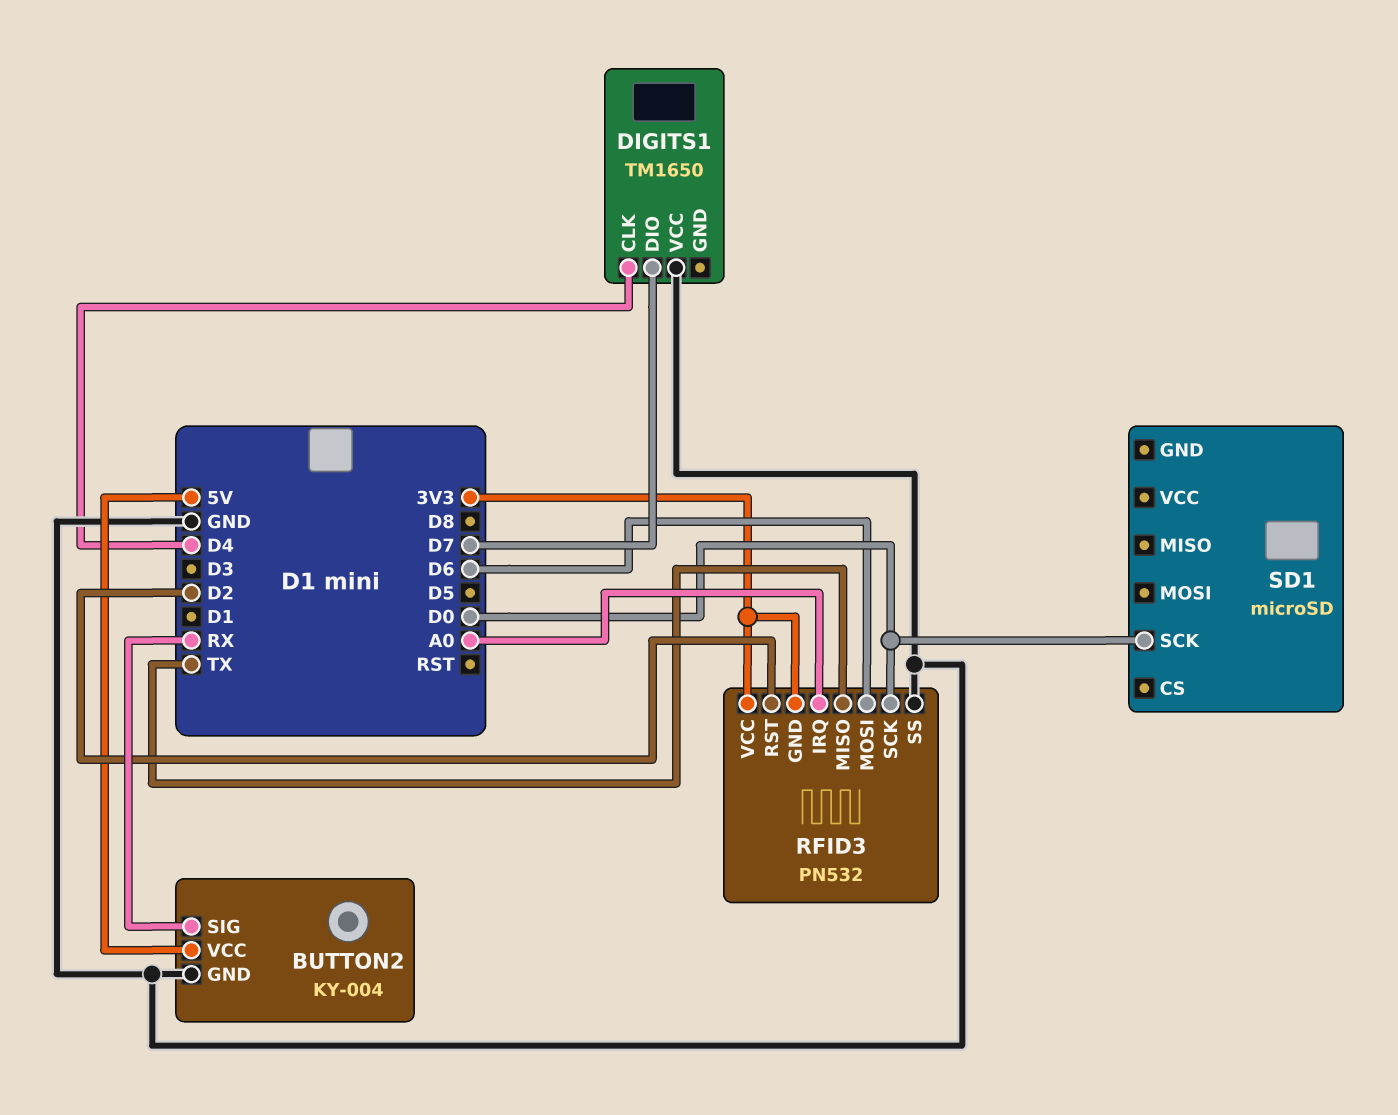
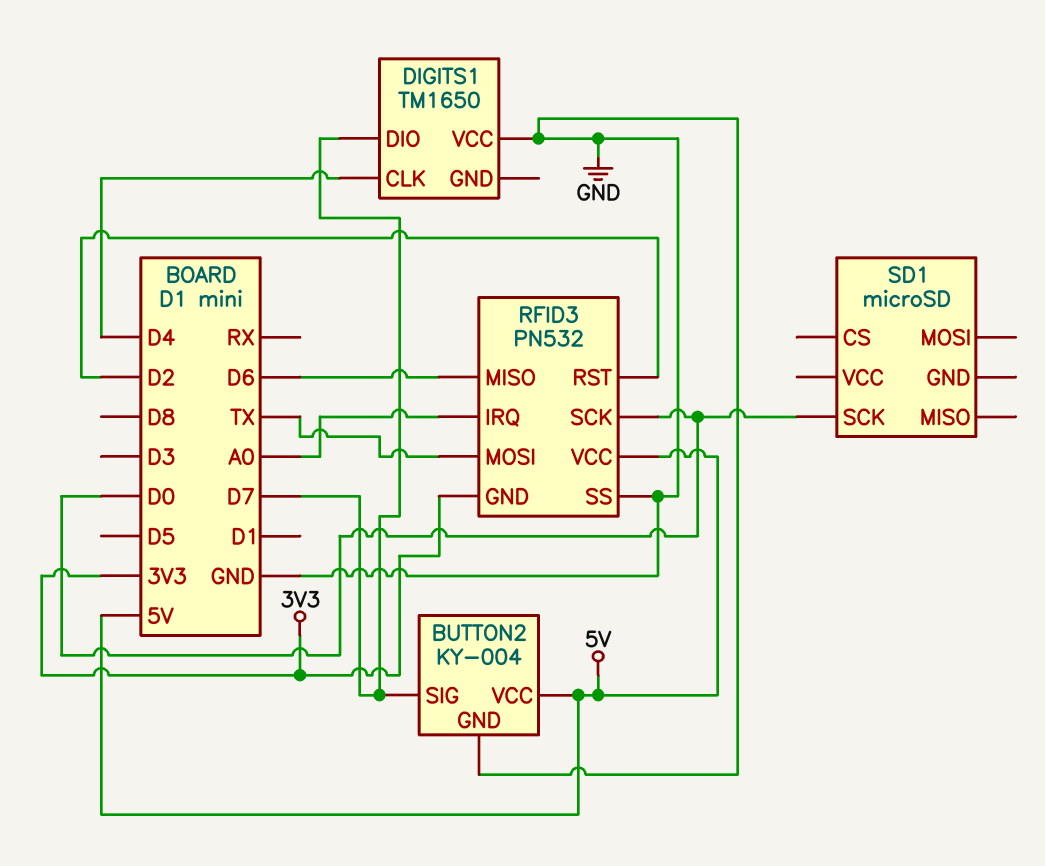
BUTTON2 pin SIG: RX -> D7
RFID3 pin MISO: TX -> D6
RFID3 pin MOSI: D6 -> TX
RFID3 pin VCC: 3V3 -> 5V

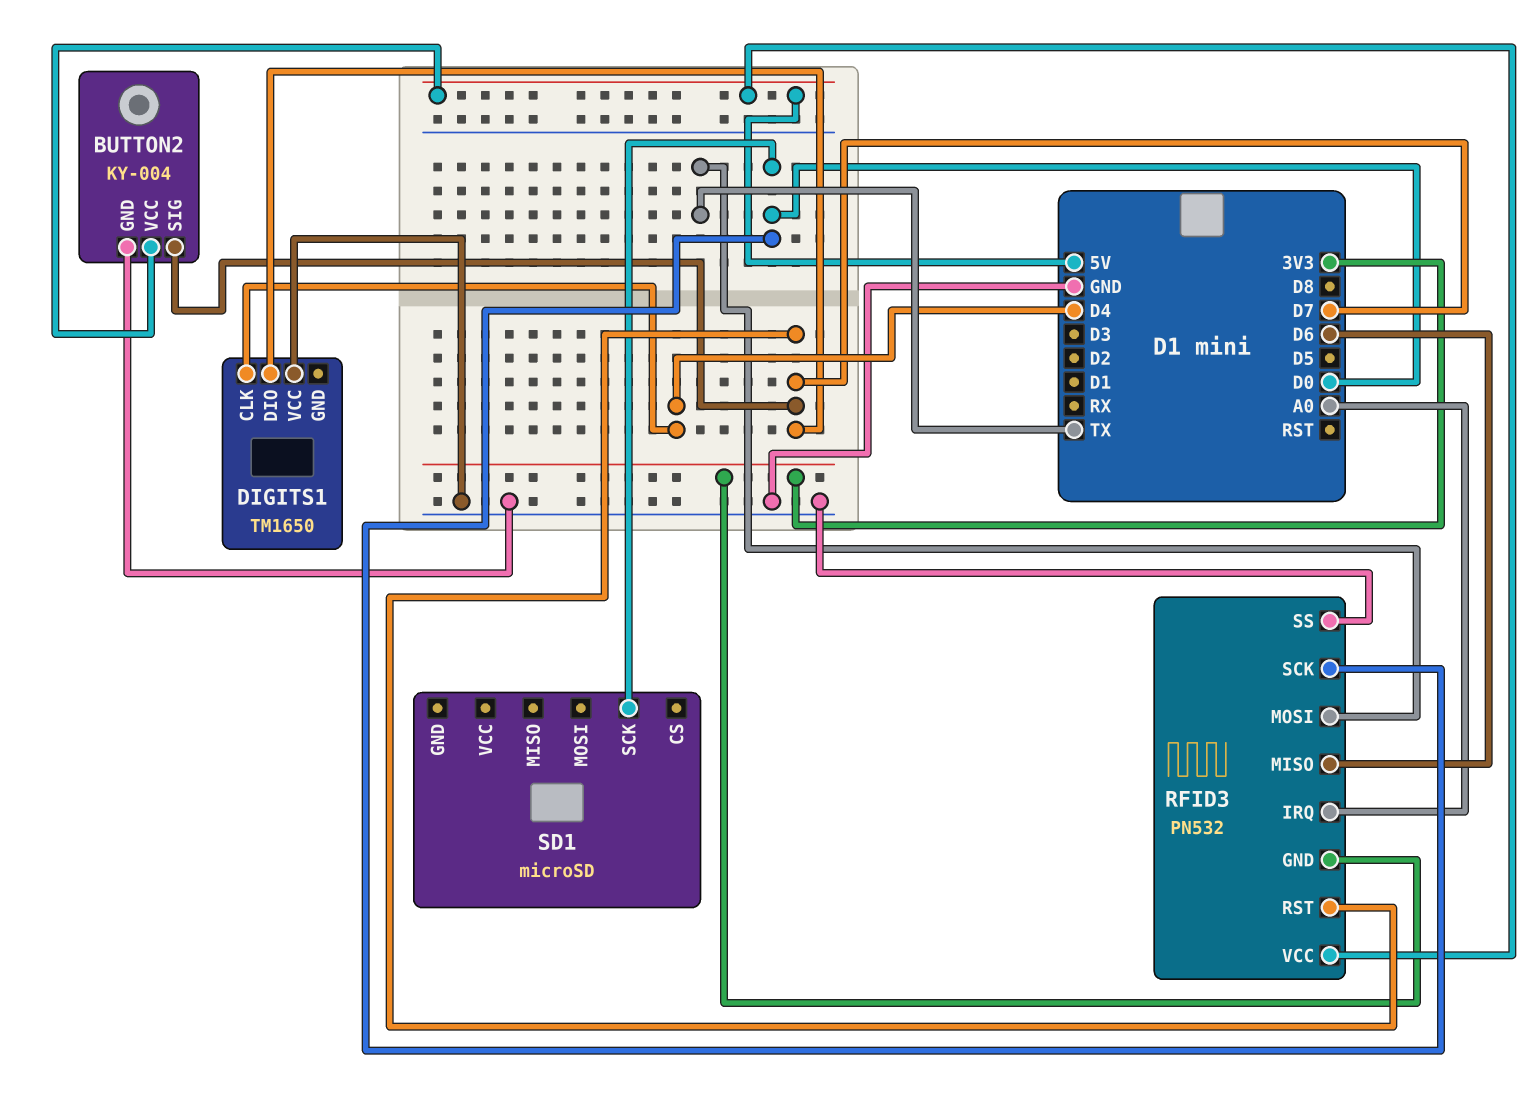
RFID3 pin RST: D2 -> D7

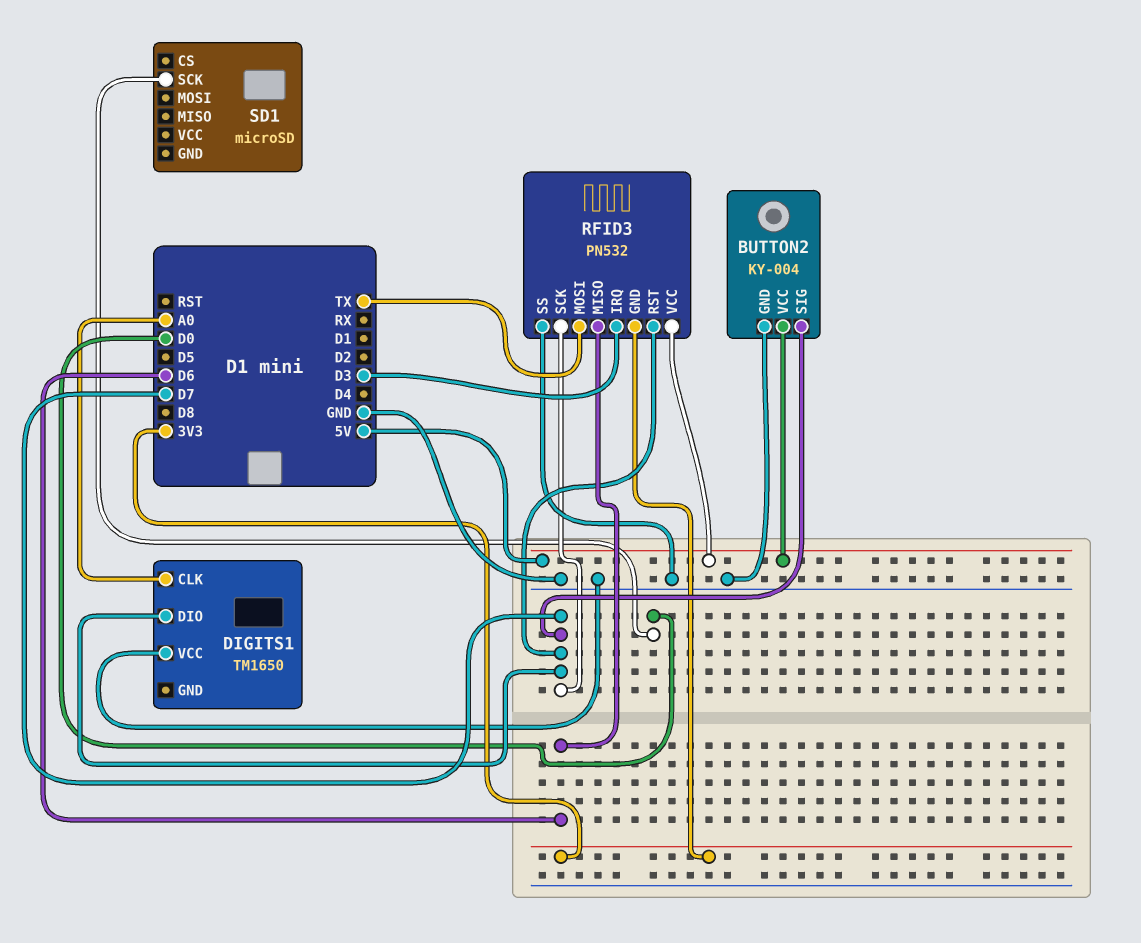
DIGITS1 pin CLK: D4 -> A0
RFID3 pin IRQ: A0 -> D3
RFID3 pin SCK: D0 -> D7

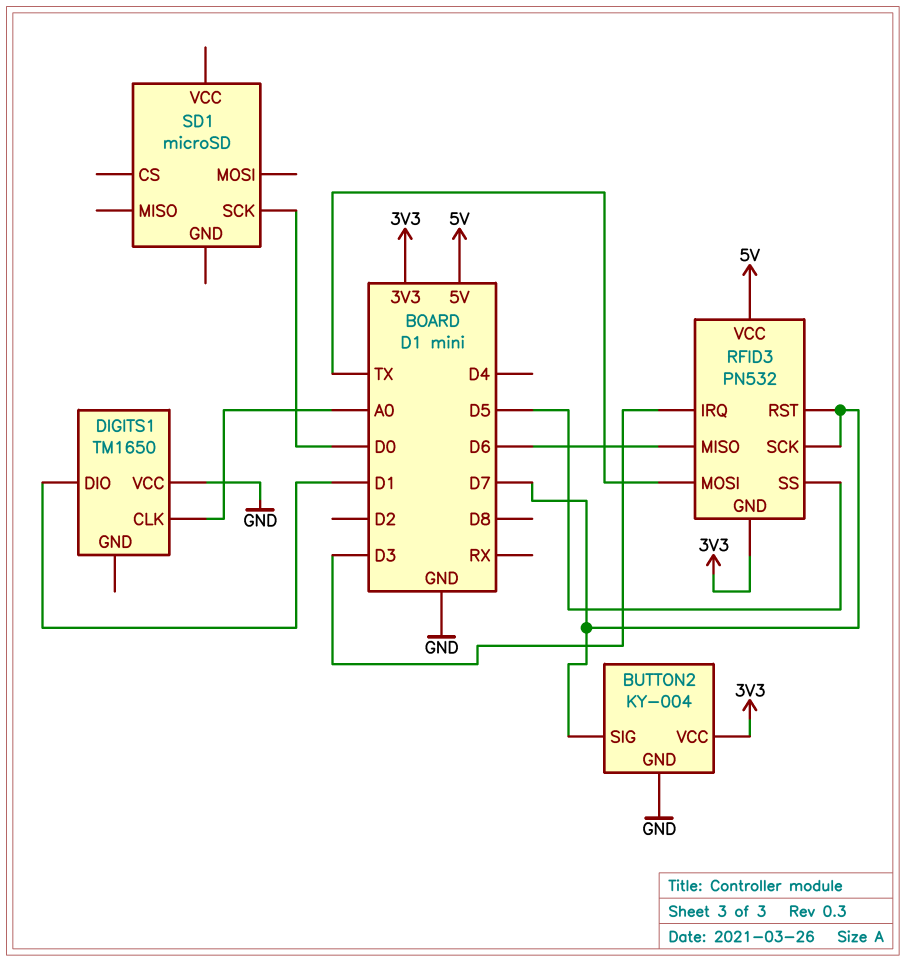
BUTTON2 pin VCC: 5V -> 3V3
DIGITS1 pin DIO: D7 -> D1
RFID3 pin SS: GND -> D5

